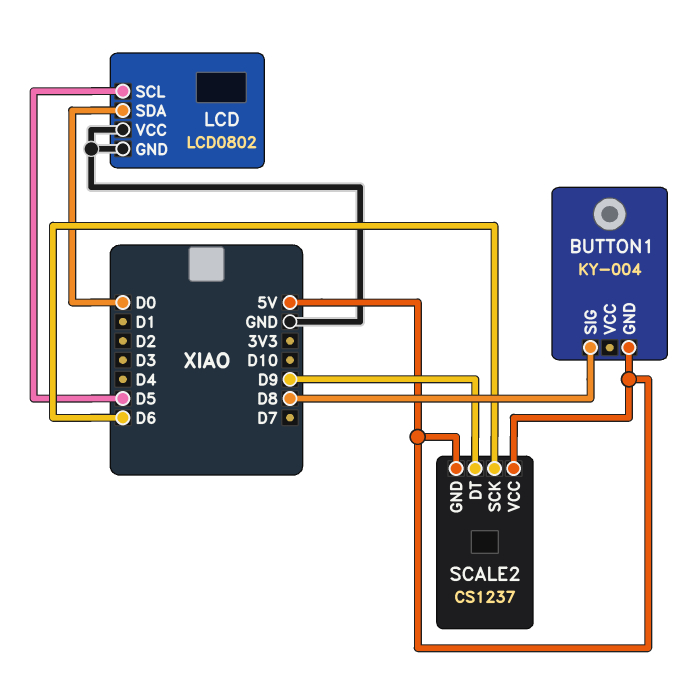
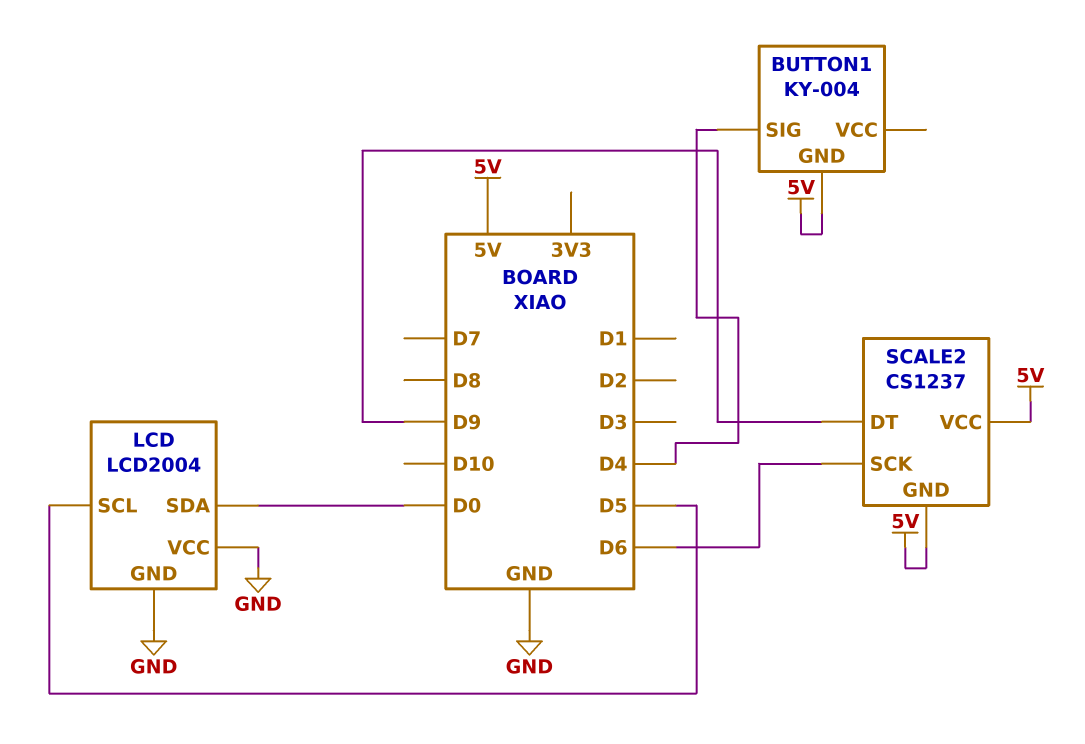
BUTTON1 pin SIG: D8 -> D4
LCD: LCD0802 -> LCD2004

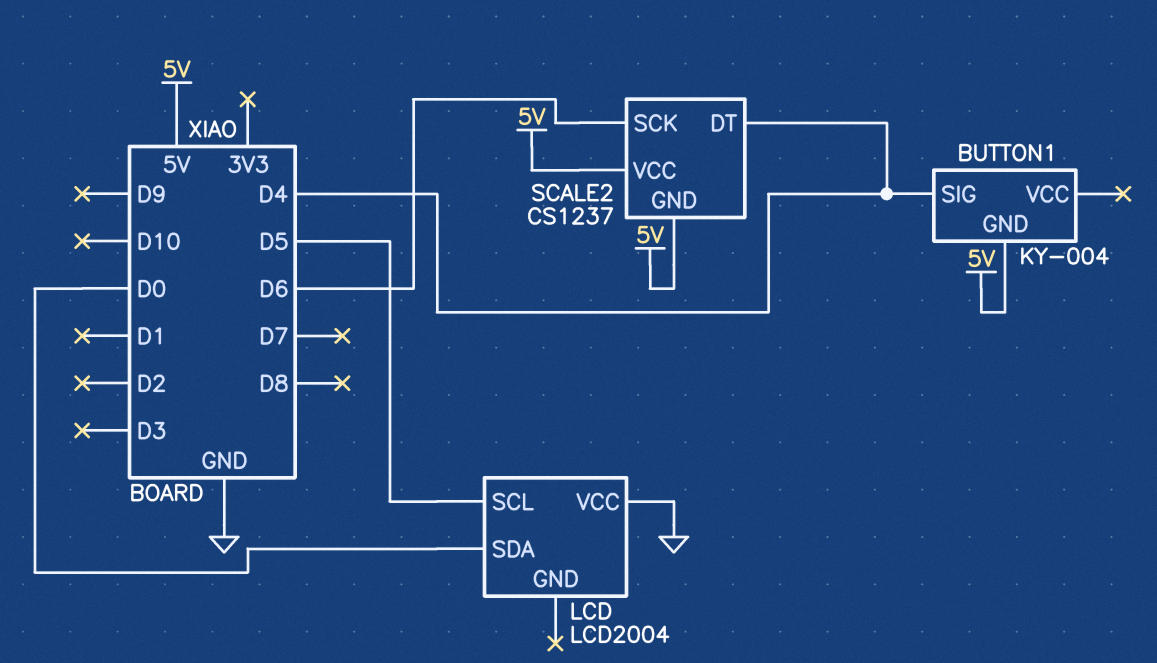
LCD pin GND: GND -> none
SCALE2 pin DT: D9 -> D4

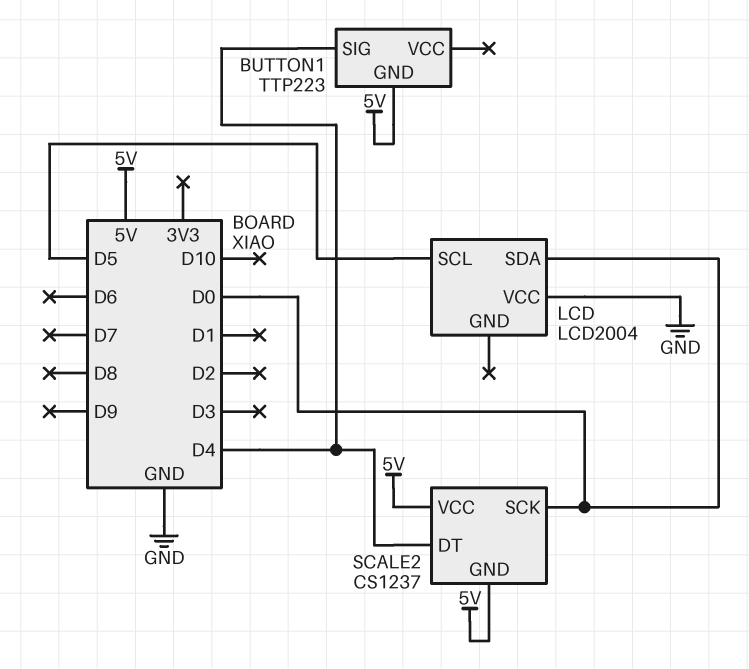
BUTTON1: KY-004 -> TTP223
SCALE2 pin SCK: D6 -> D0

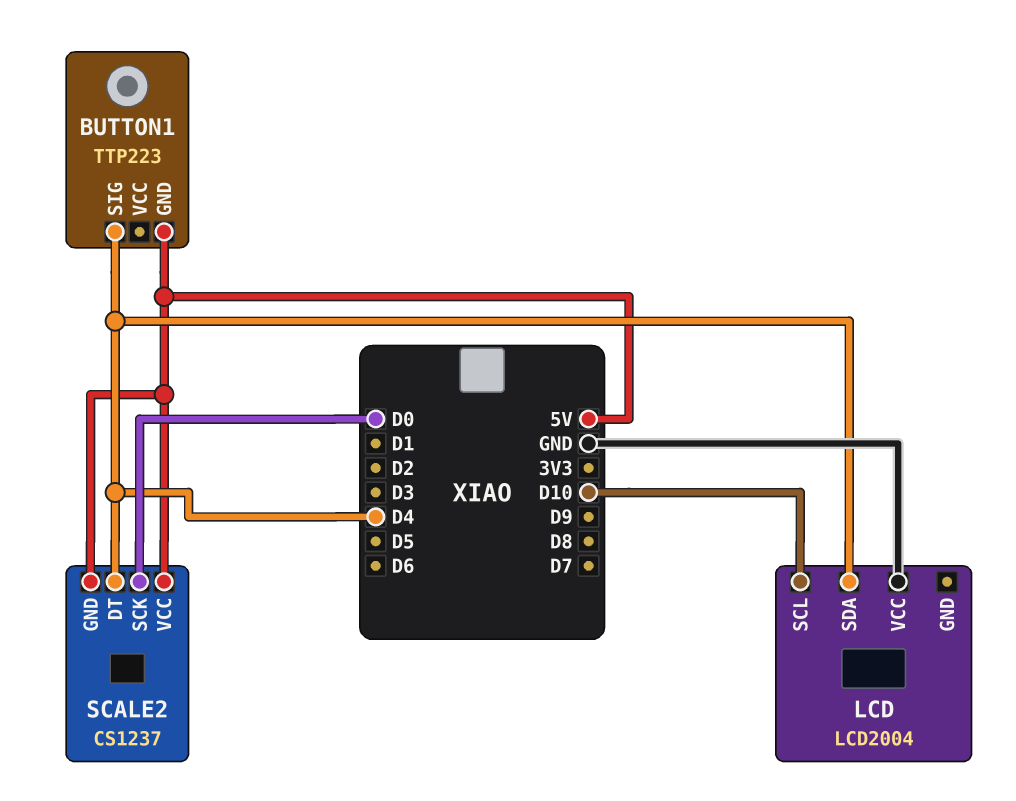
LCD pin SCL: D5 -> D10
LCD pin SDA: D0 -> D4

